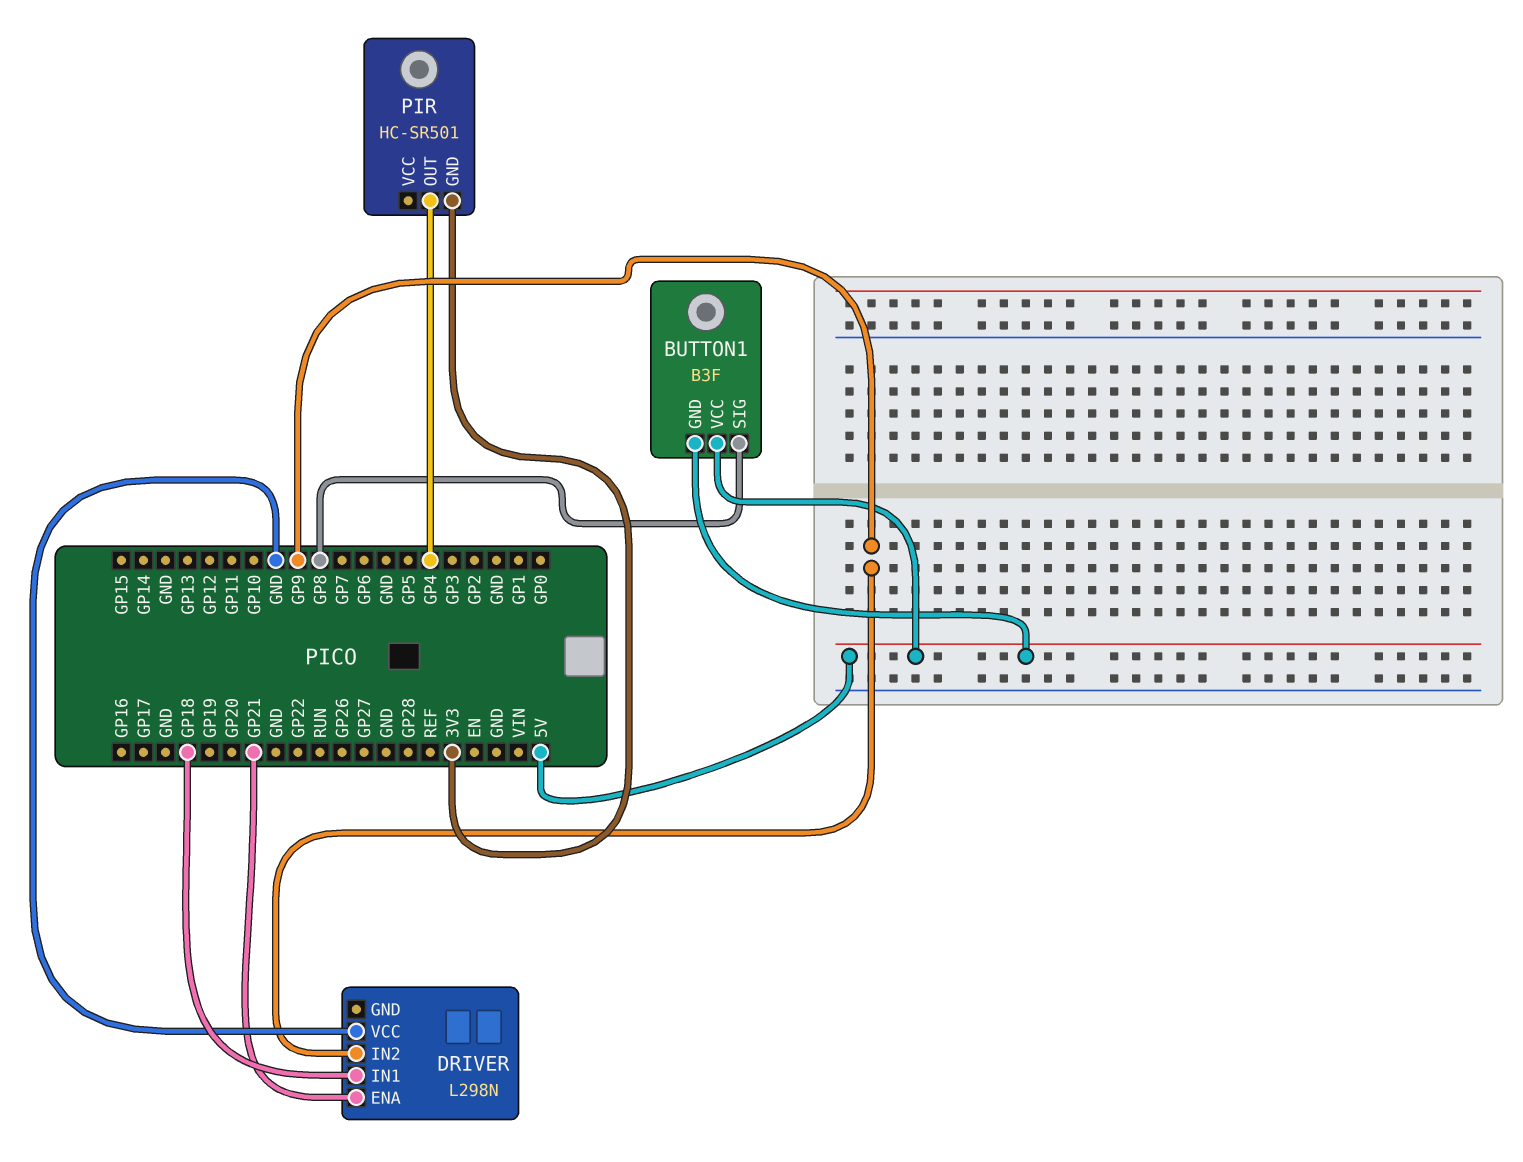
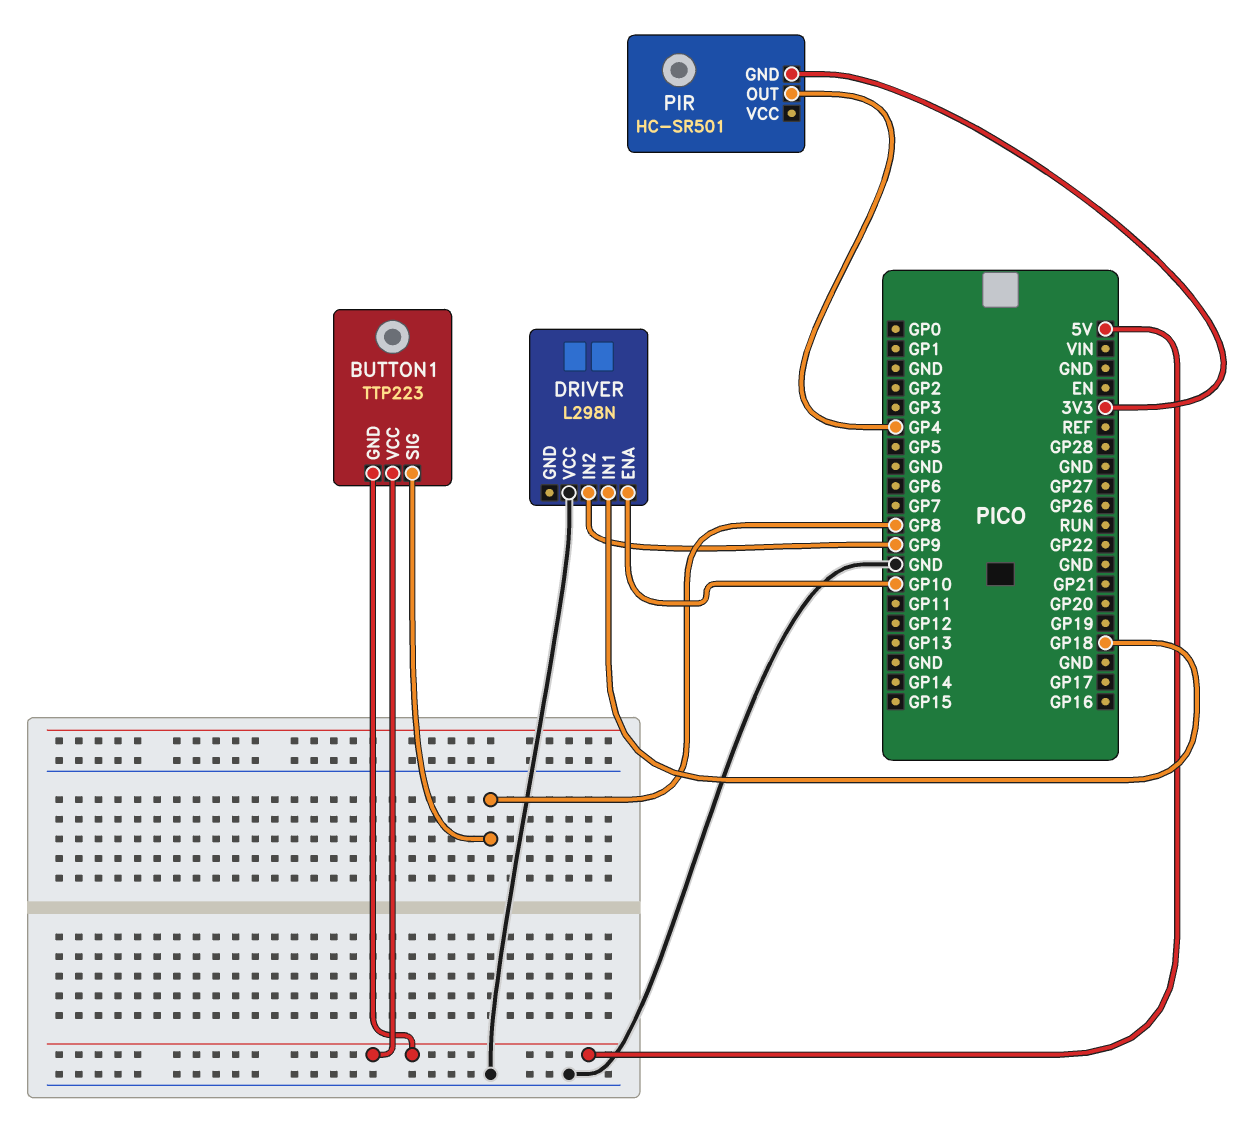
BUTTON1: B3F -> TTP223
DRIVER pin ENA: GP21 -> GP10

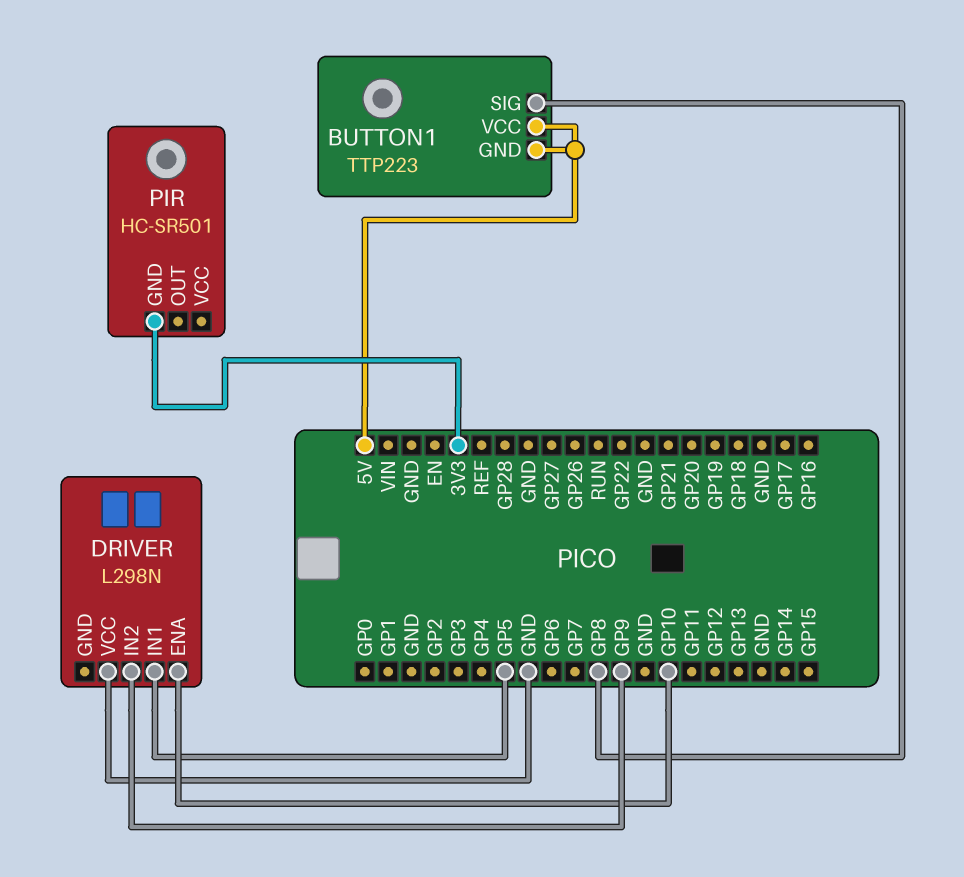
DRIVER pin IN1: GP18 -> GP5
PIR pin OUT: GP4 -> none

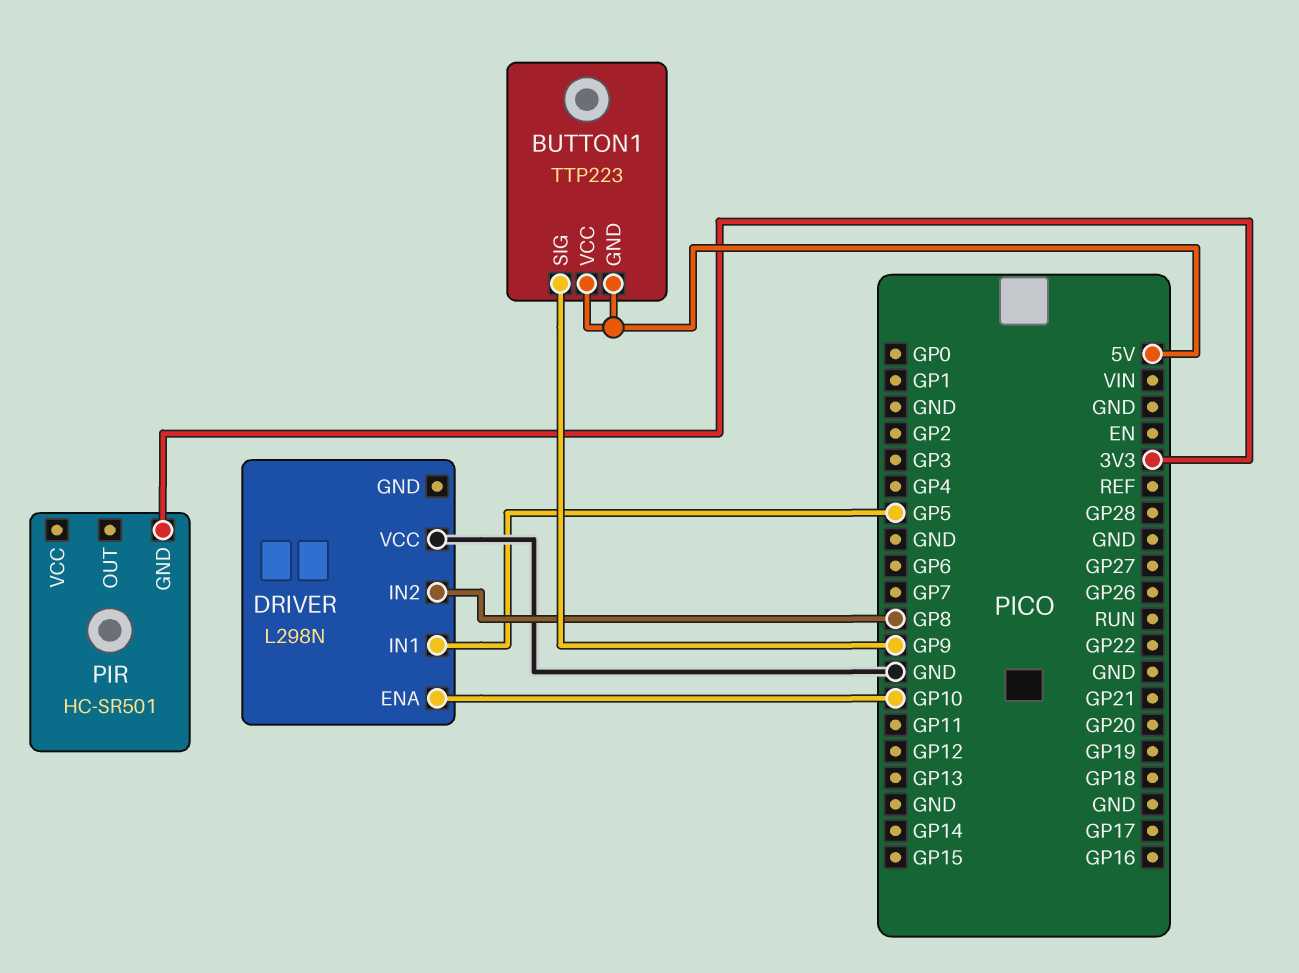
BUTTON1 pin SIG: GP8 -> GP9
DRIVER pin IN2: GP9 -> GP8

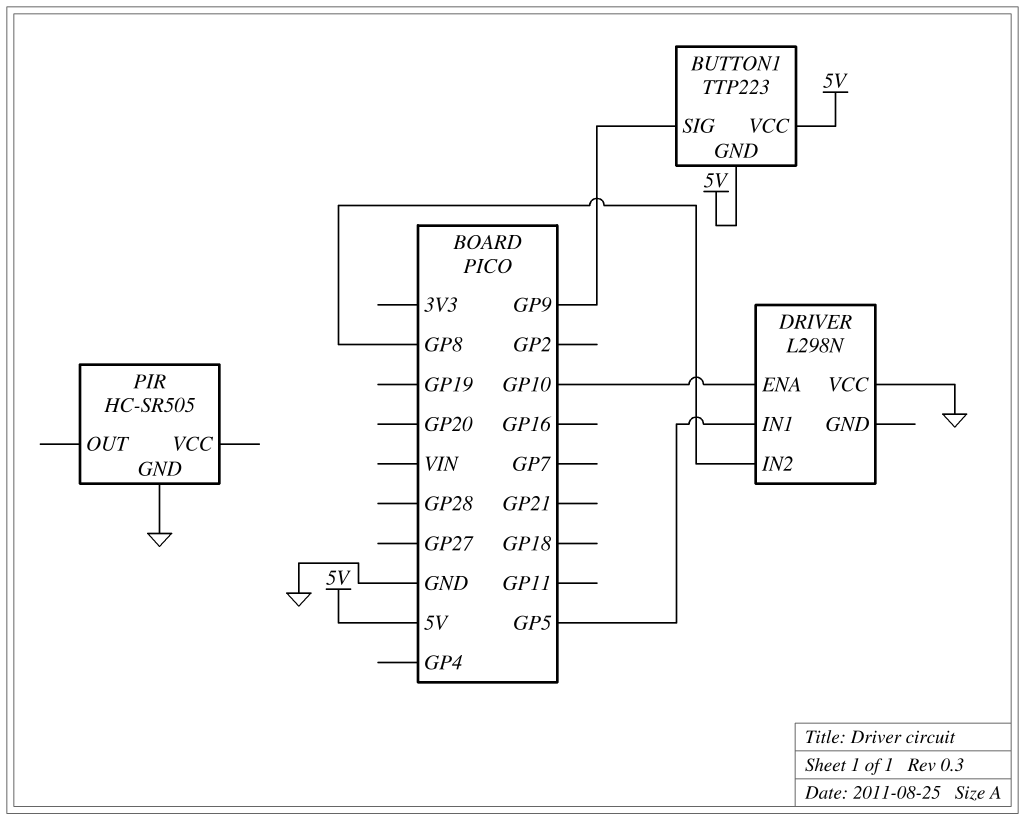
PIR: HC-SR501 -> HC-SR505
PIR pin GND: 3V3 -> GND

